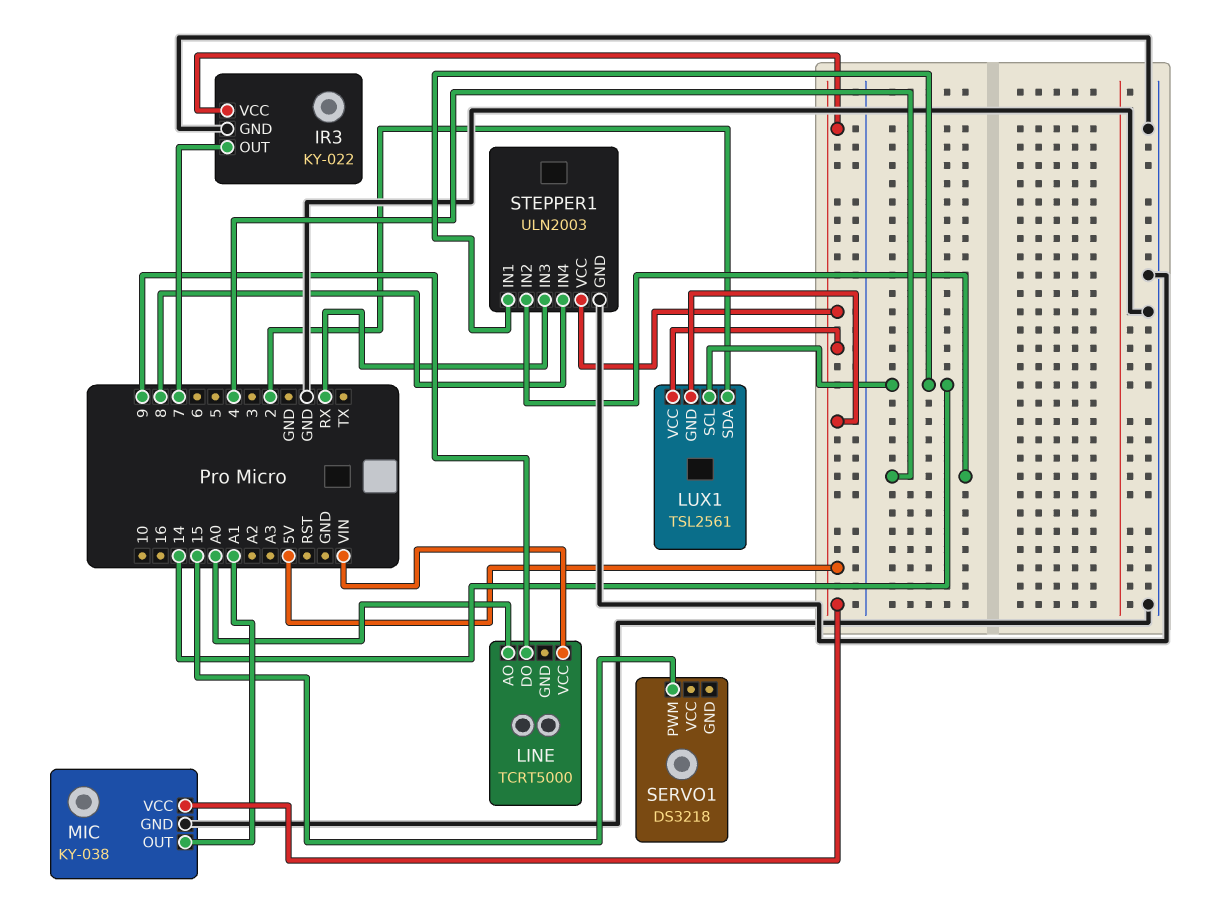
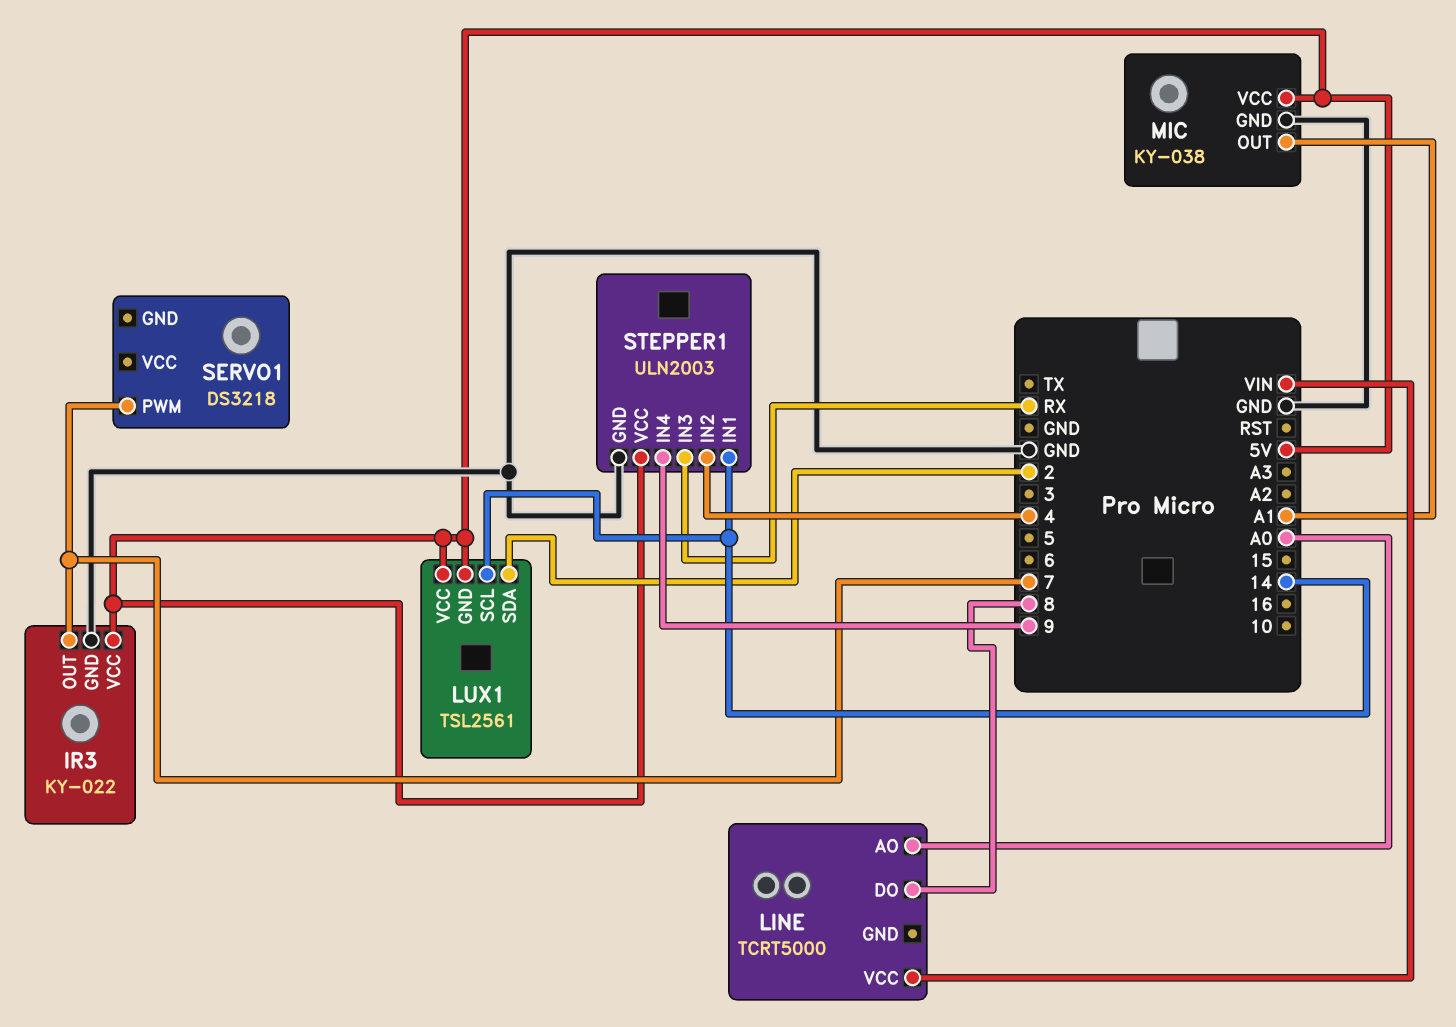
LINE pin DO: 9 -> 8
SERVO1 pin PWM: 15 -> 7
STEPPER1 pin IN4: 8 -> 9

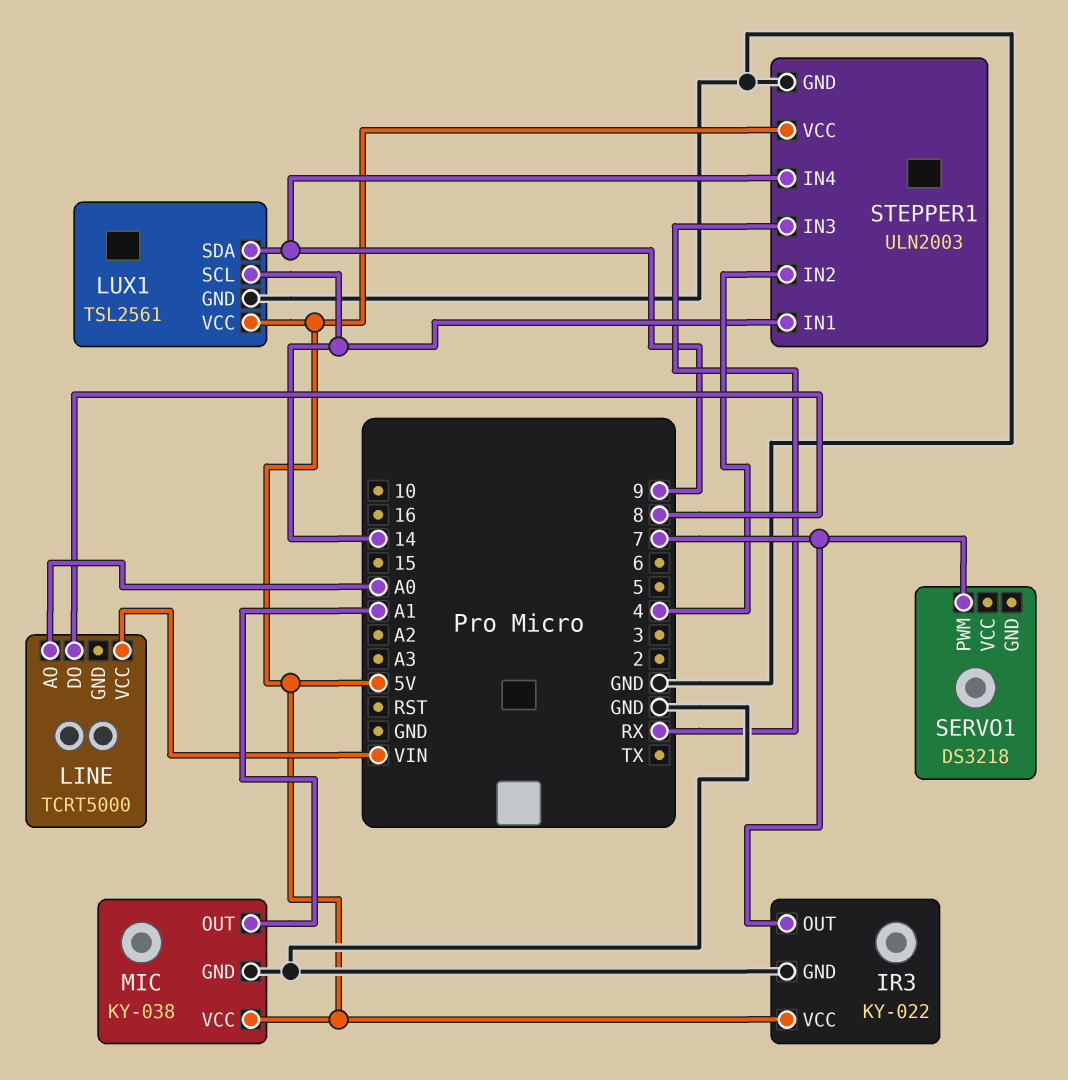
LUX1 pin GND: 5V -> GND
LUX1 pin SDA: 2 -> 9

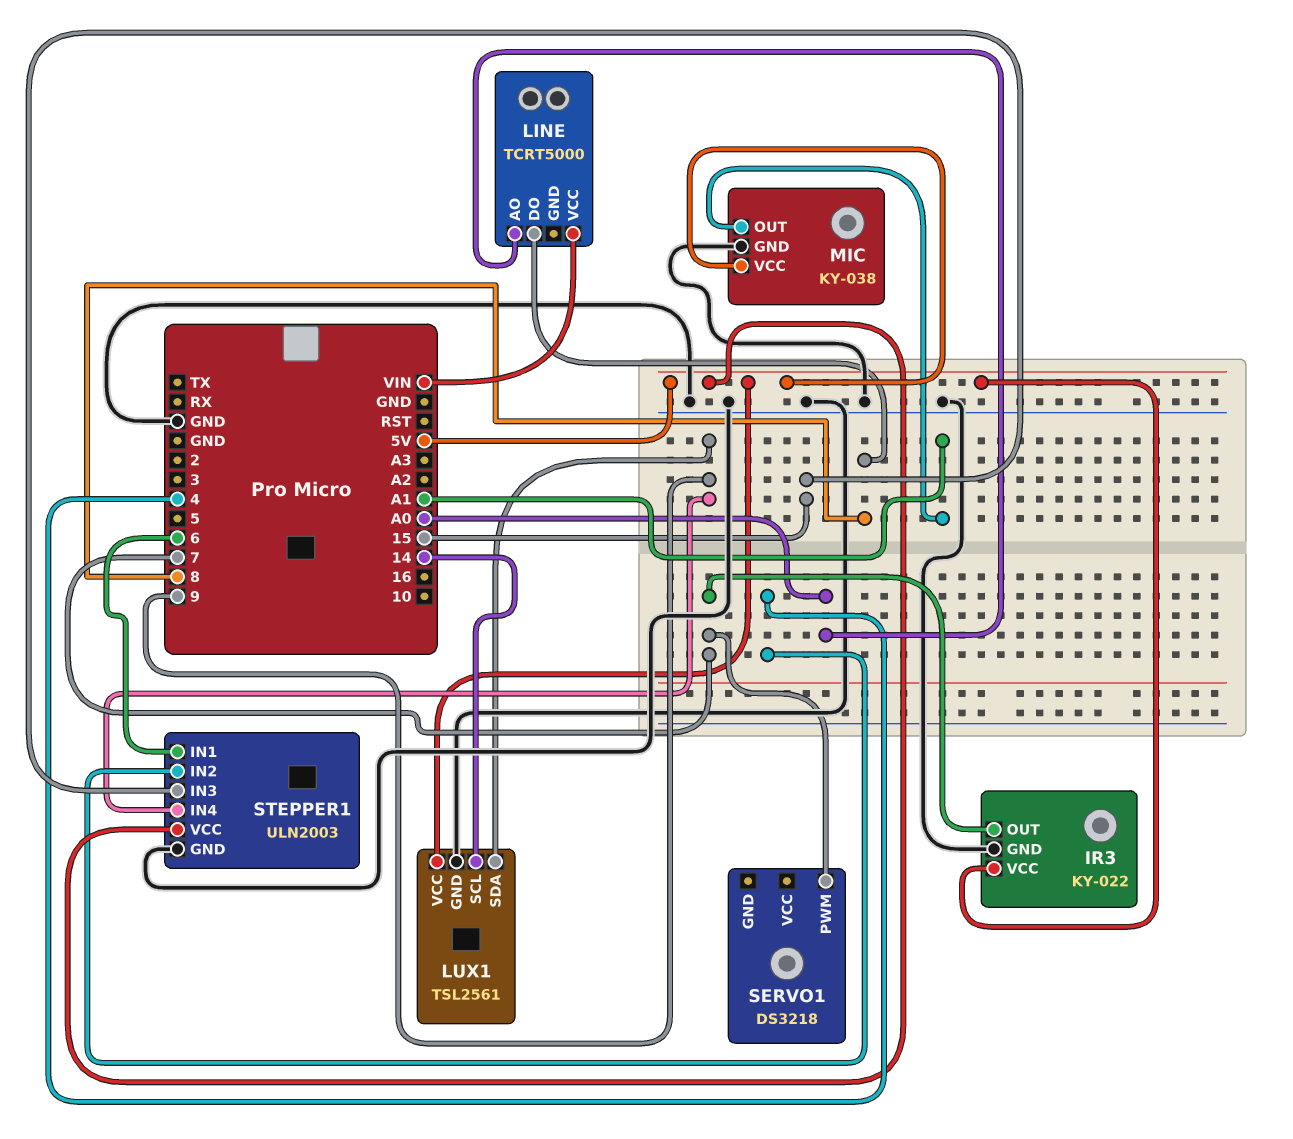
STEPPER1 pin IN1: 14 -> 6
STEPPER1 pin IN3: RX -> 15

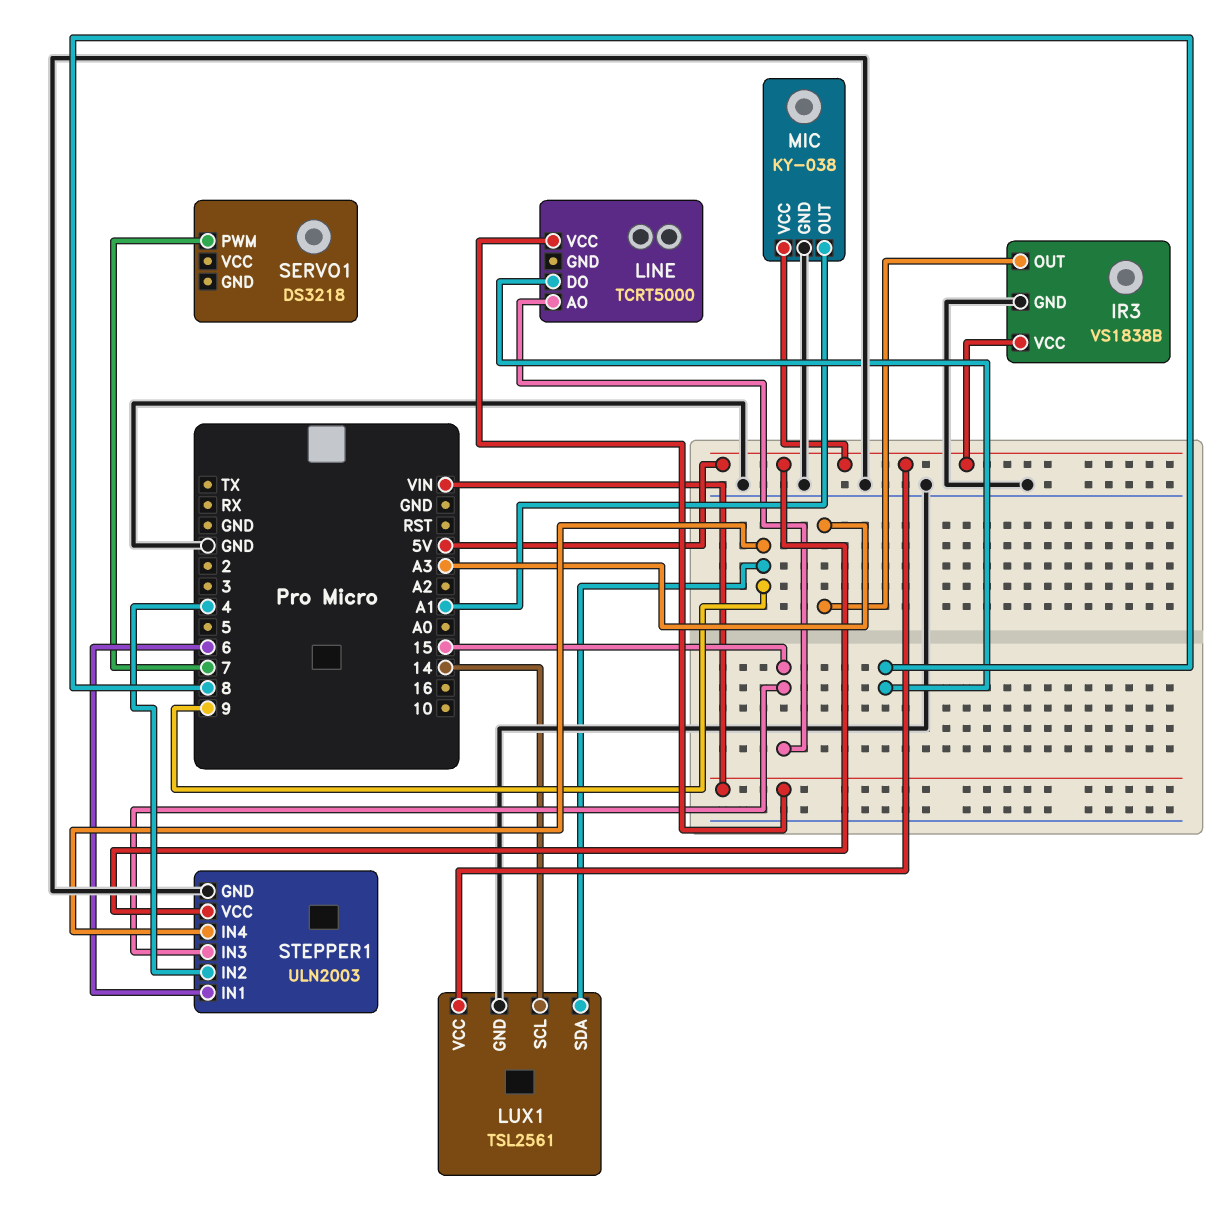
IR3: KY-022 -> VS1838B
IR3 pin OUT: 7 -> A3
LINE pin AO: A0 -> 15

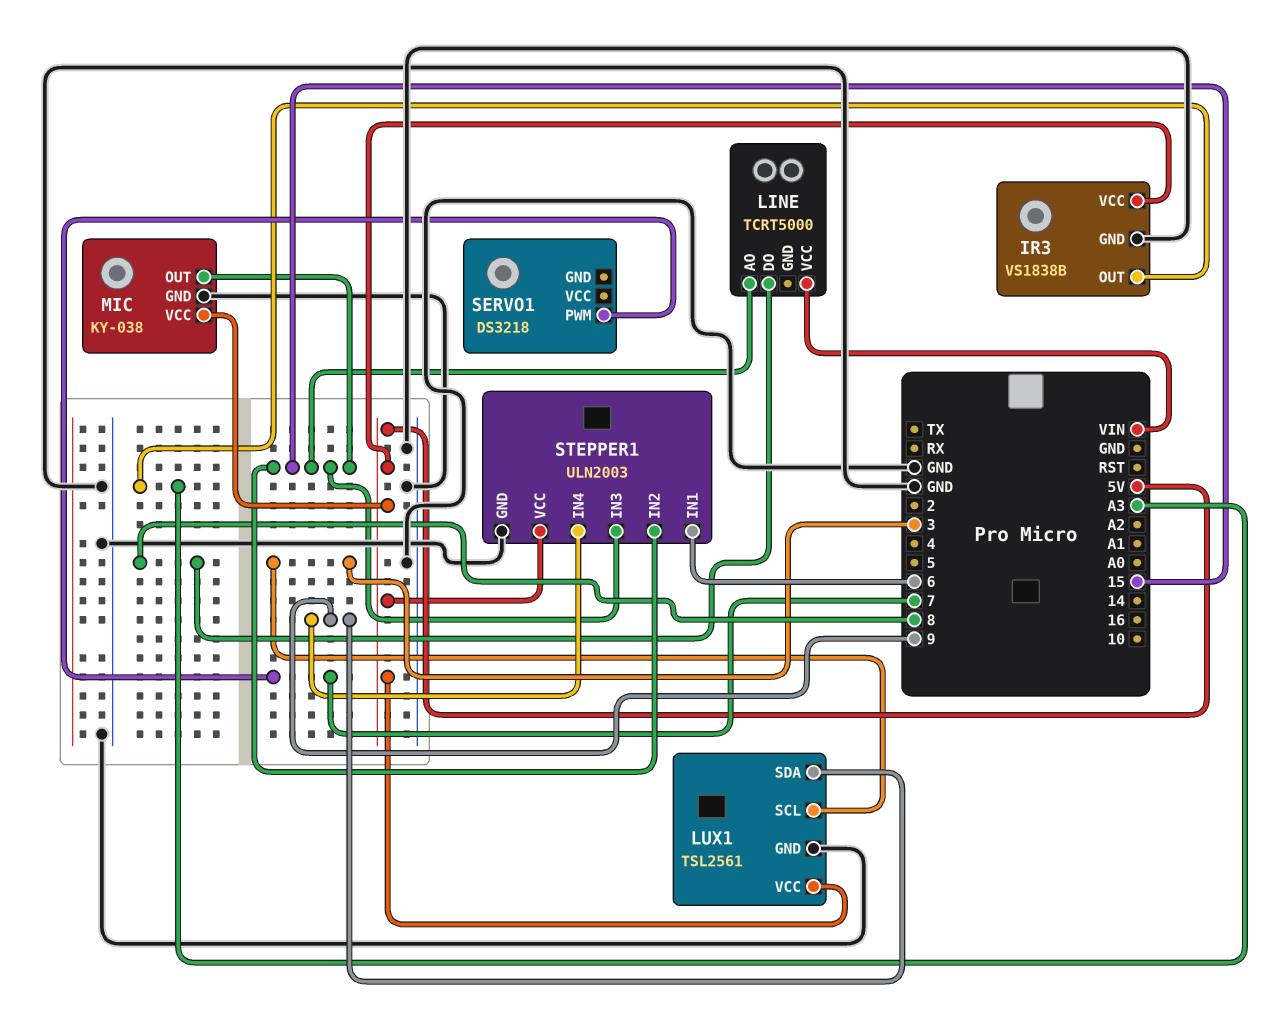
LUX1 pin SCL: 14 -> 3
MIC pin OUT: A1 -> 15
STEPPER1 pin IN2: 4 -> 15

